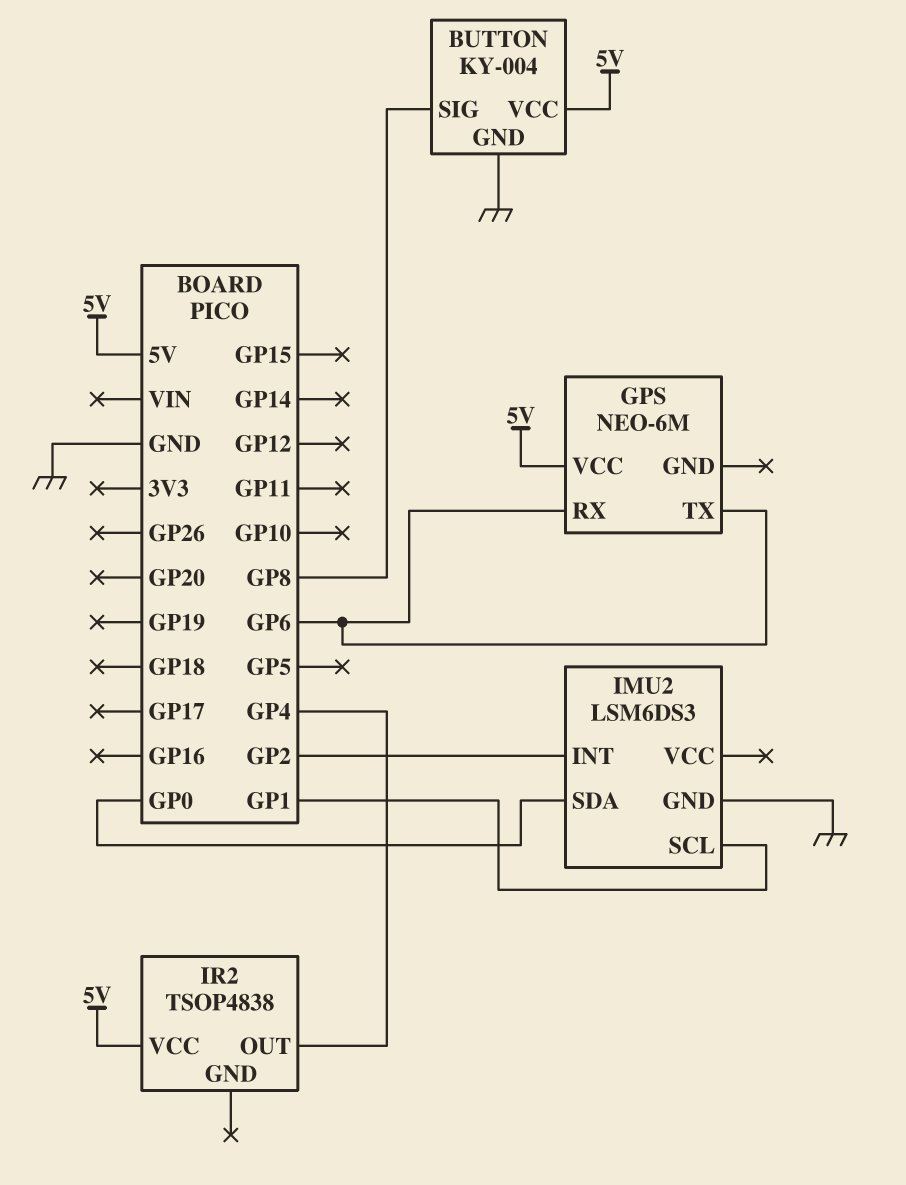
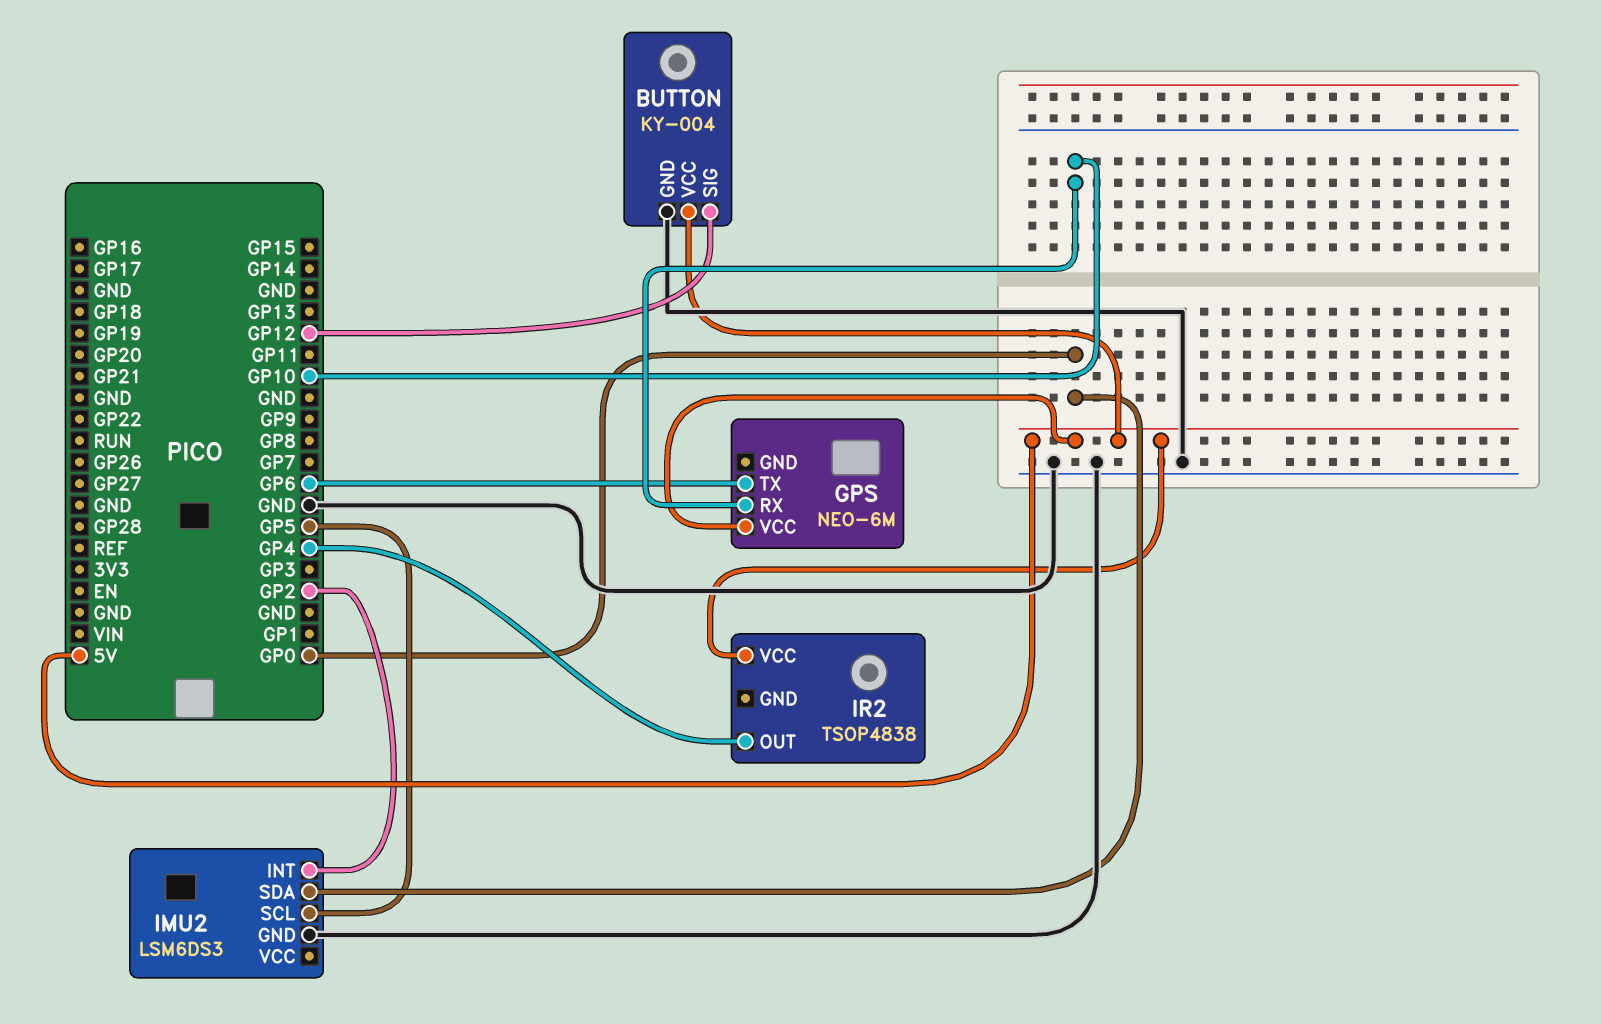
BUTTON pin SIG: GP8 -> GP12
GPS pin RX: GP6 -> GP10
IMU2 pin SCL: GP1 -> GP5

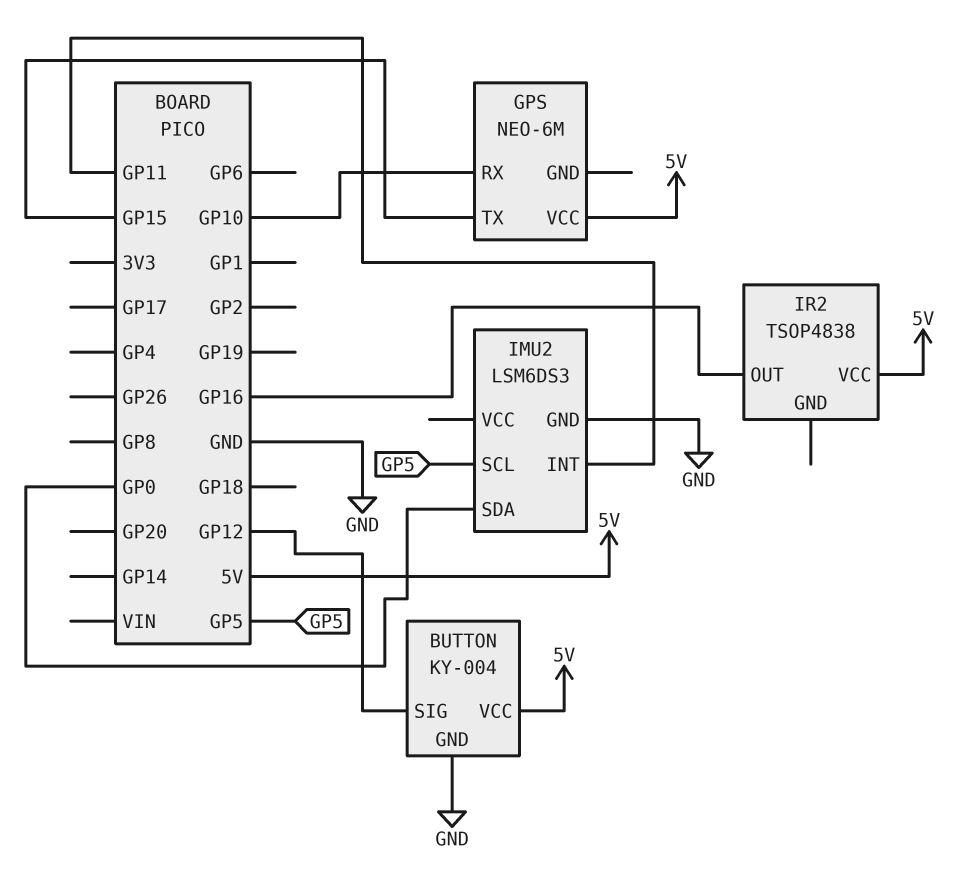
GPS pin TX: GP6 -> GP15
IMU2 pin INT: GP2 -> GP11
IR2 pin OUT: GP4 -> GP16

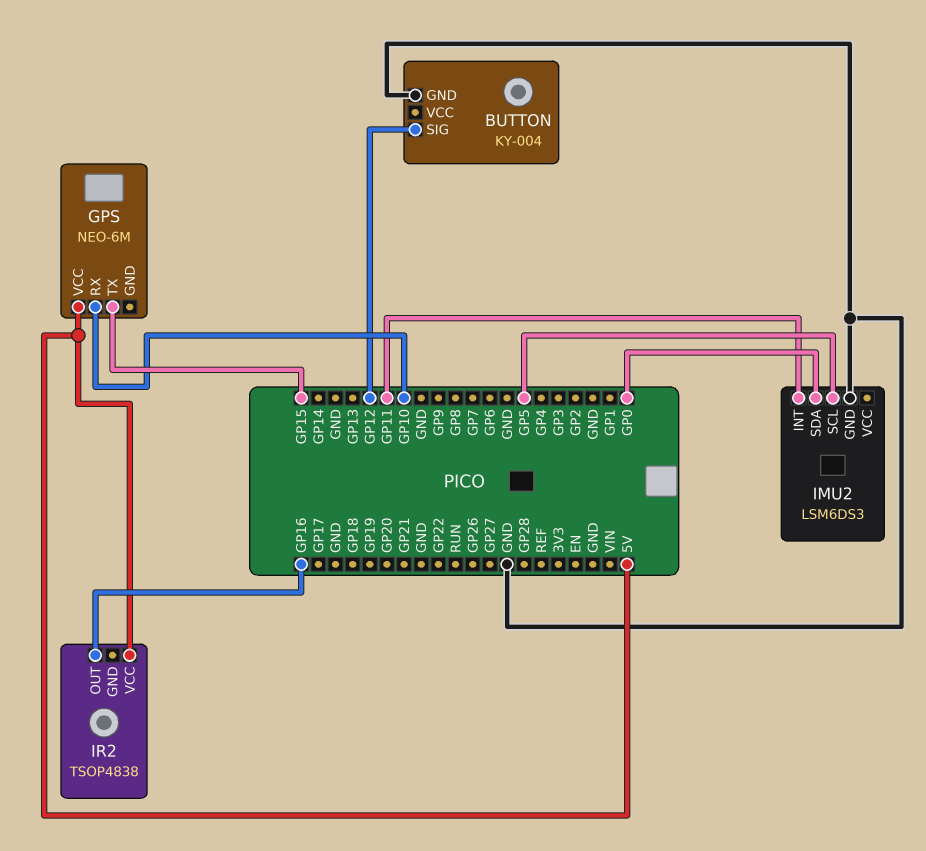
BUTTON pin VCC: 5V -> none

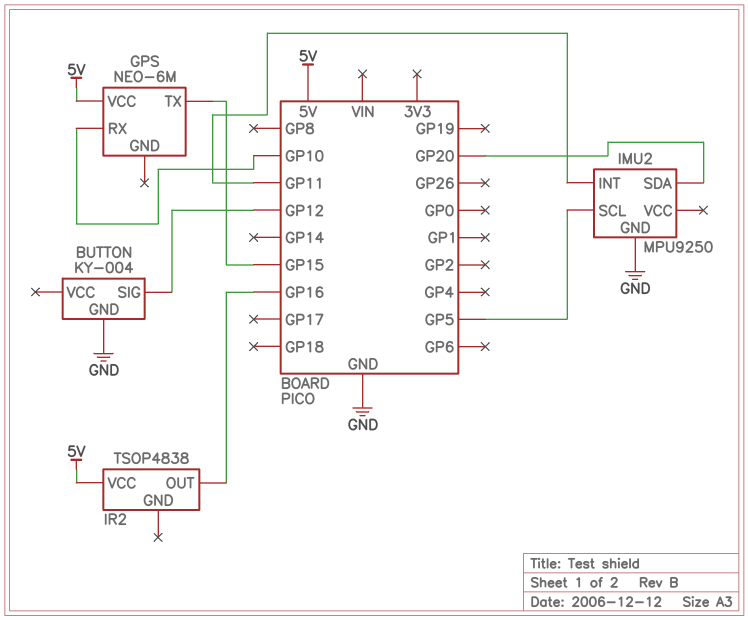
IMU2: LSM6DS3 -> MPU9250
IMU2 pin SDA: GP0 -> GP20

